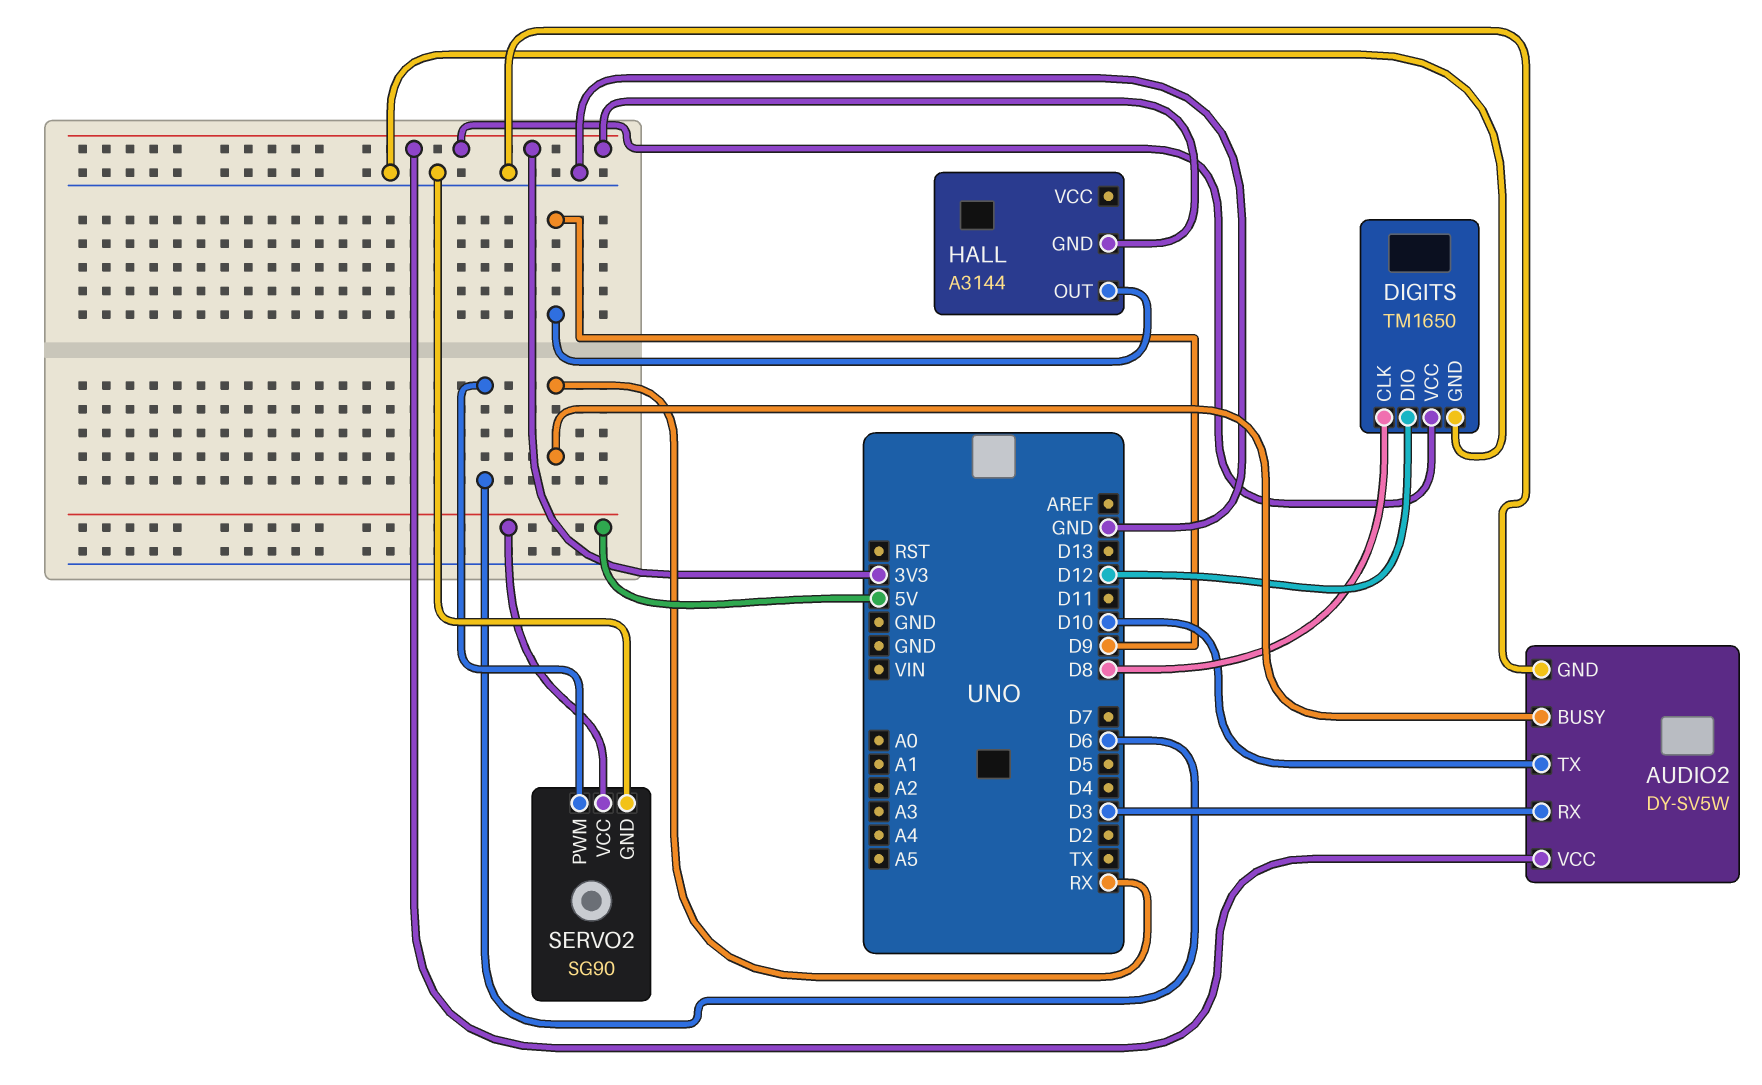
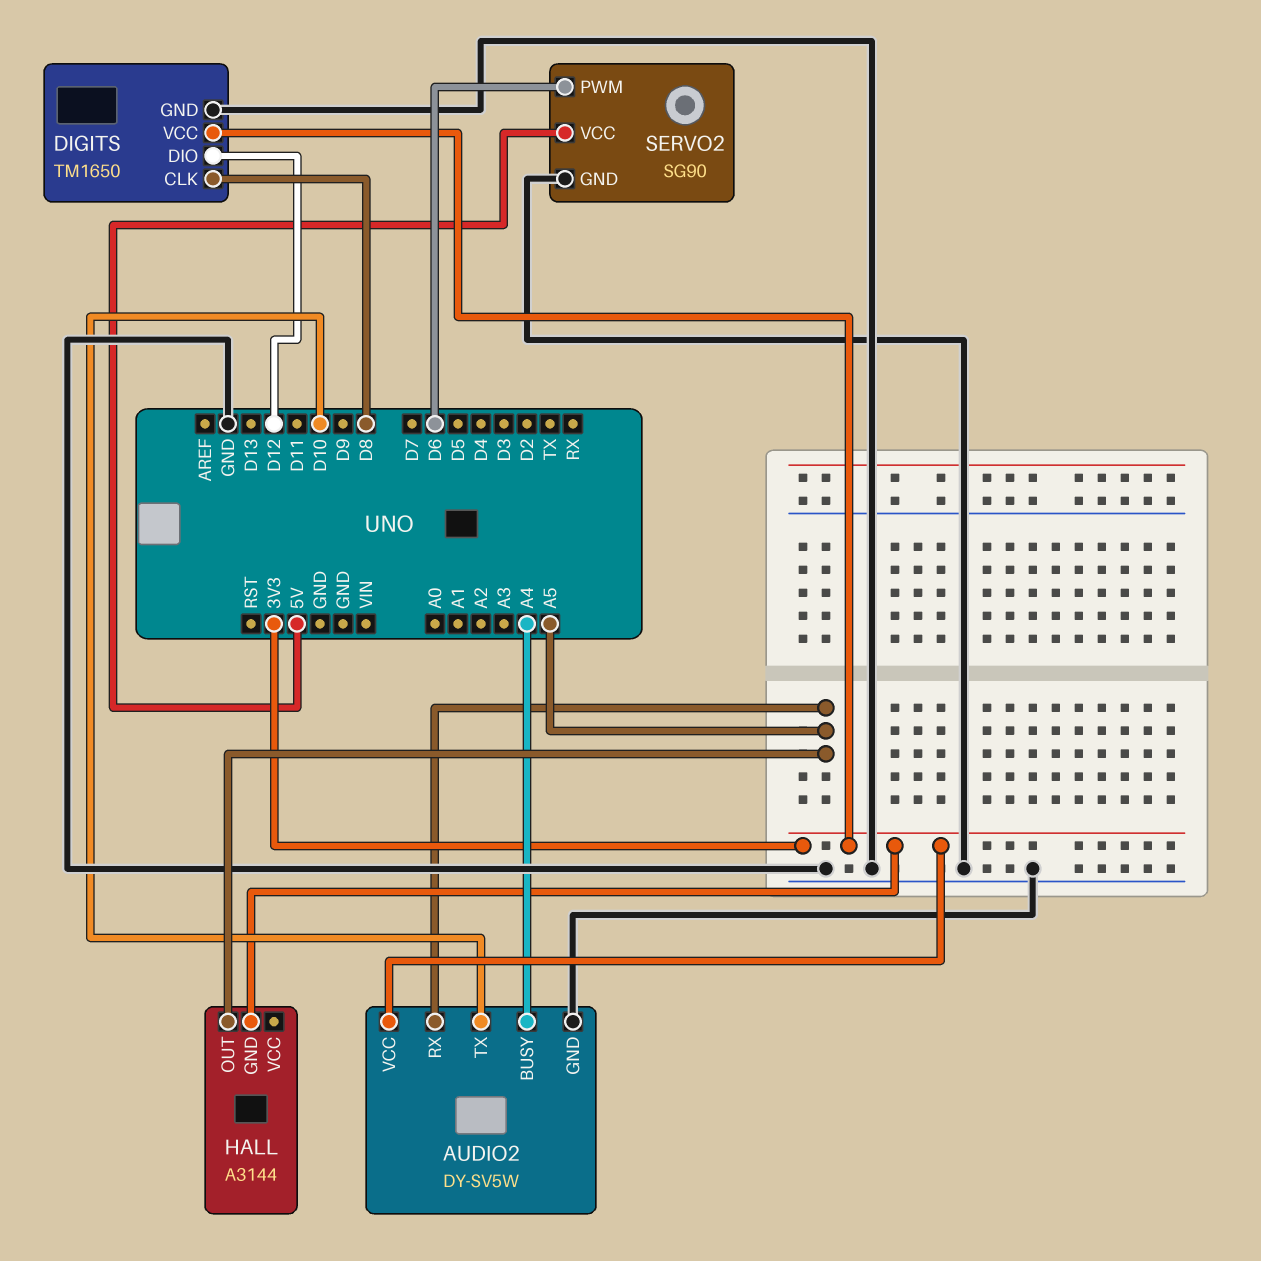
AUDIO2 pin BUSY: RX -> A4
AUDIO2 pin RX: D3 -> A5
HALL pin OUT: D9 -> A5

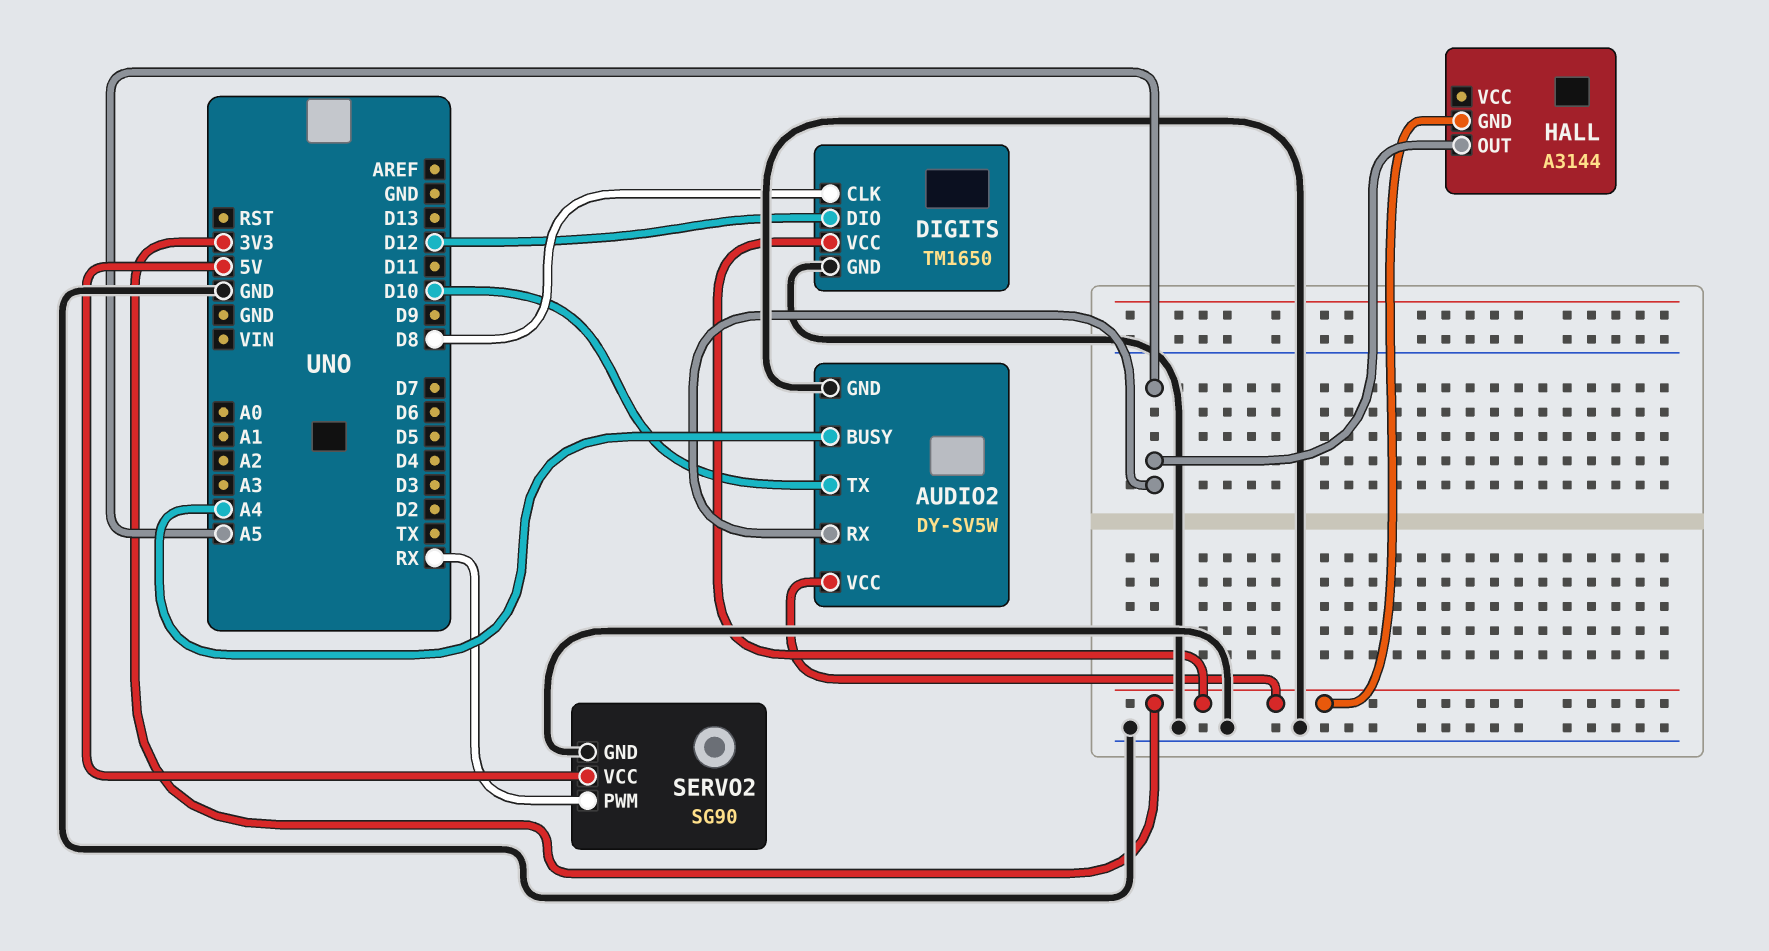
SERVO2 pin PWM: D6 -> RX

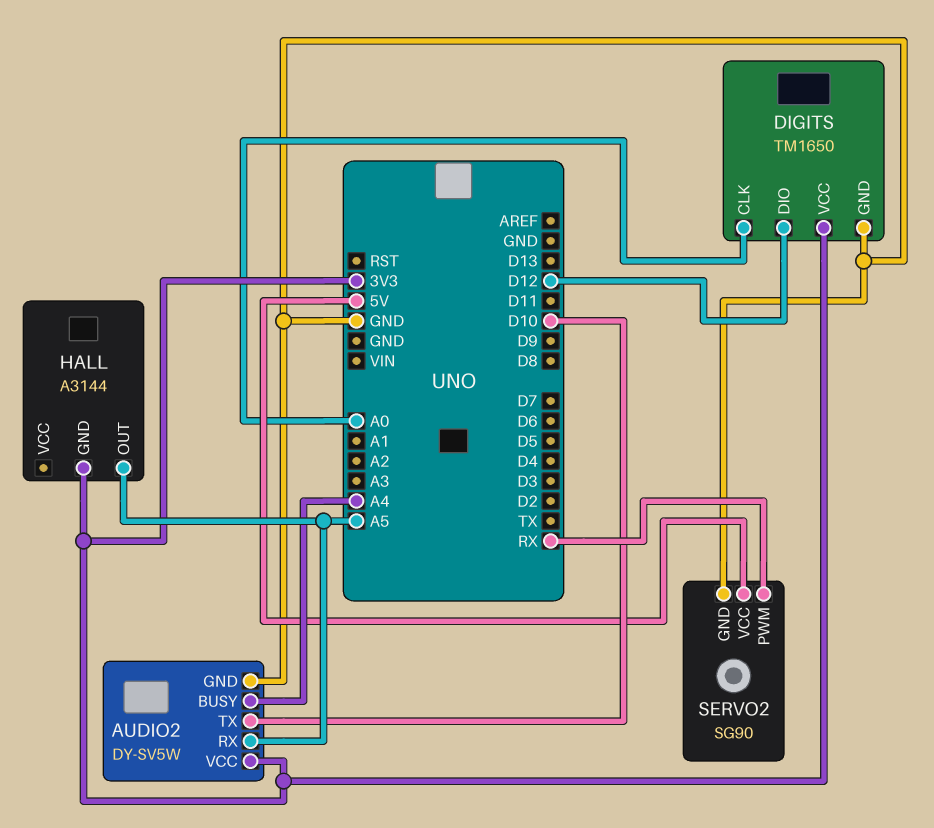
DIGITS pin CLK: D8 -> A0

